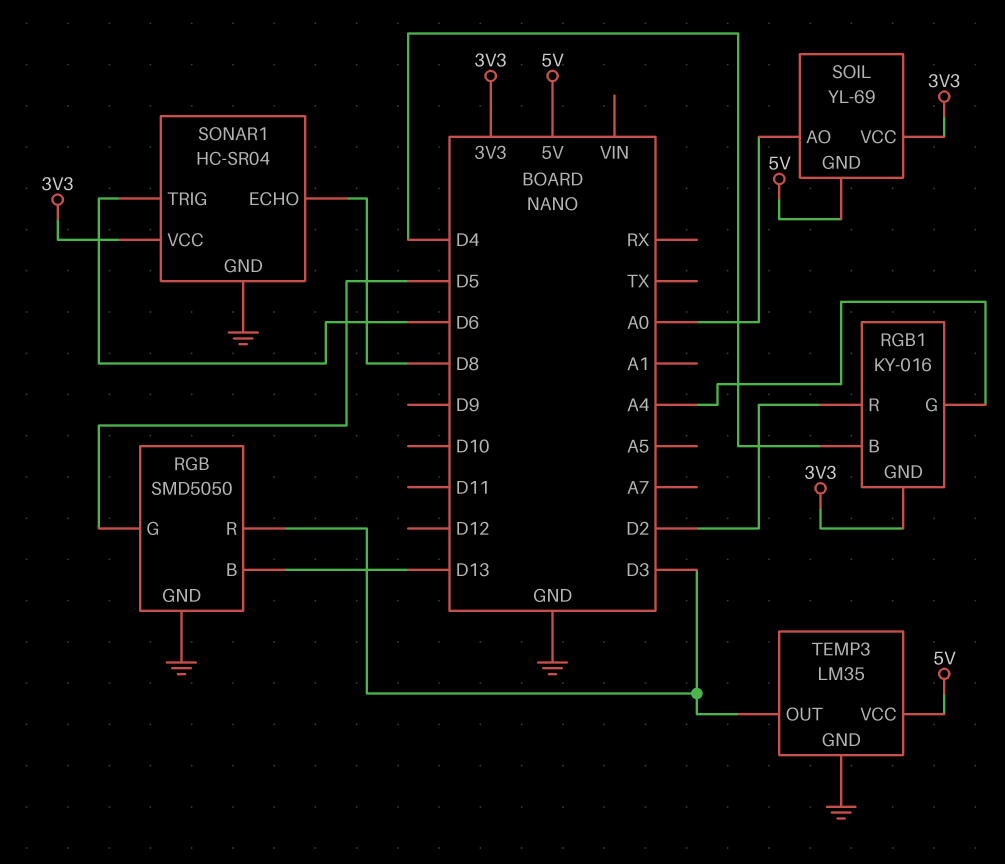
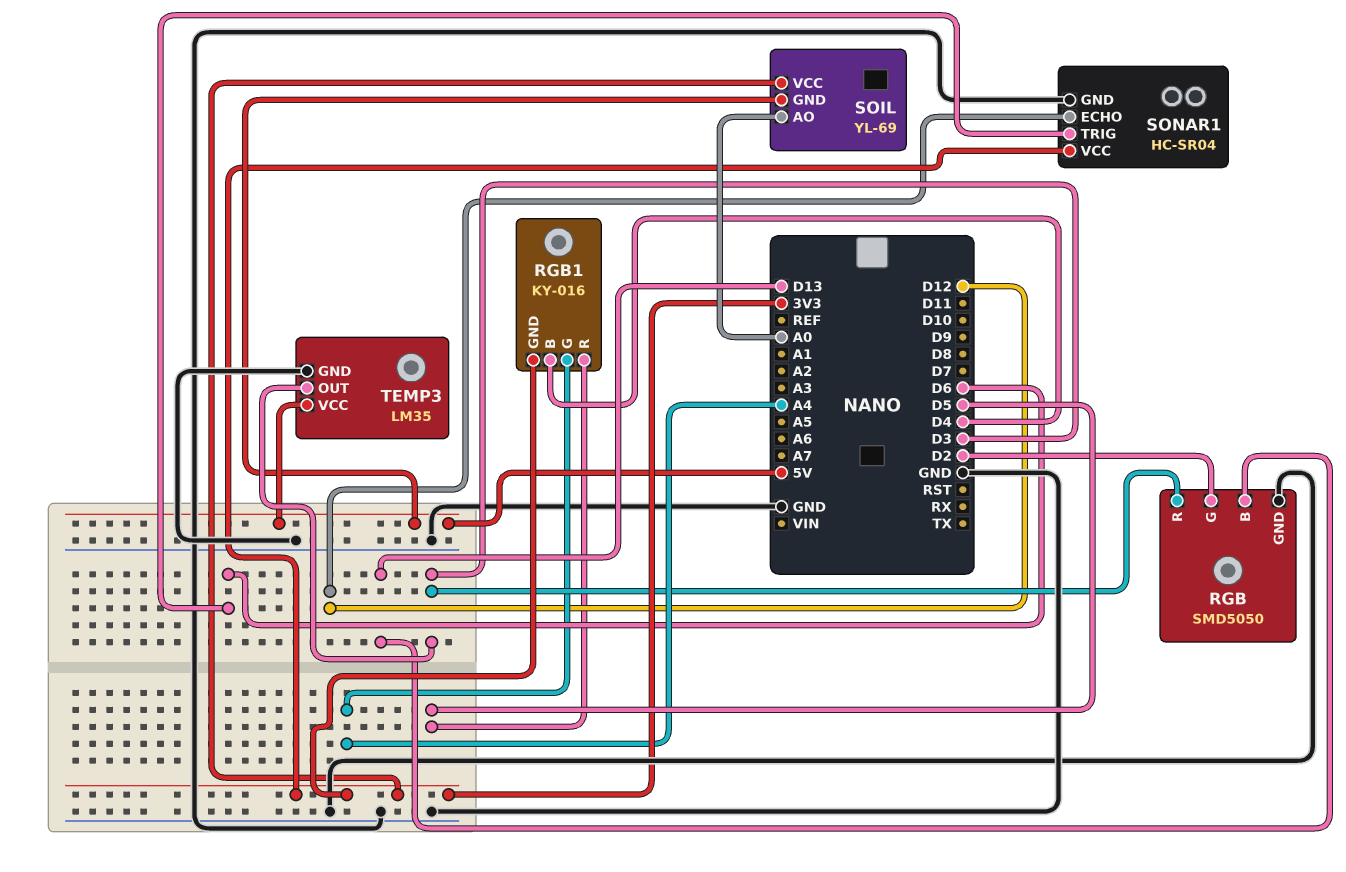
RGB pin G: D5 -> D2
RGB1 pin R: D2 -> D5
SONAR1 pin ECHO: D8 -> D12

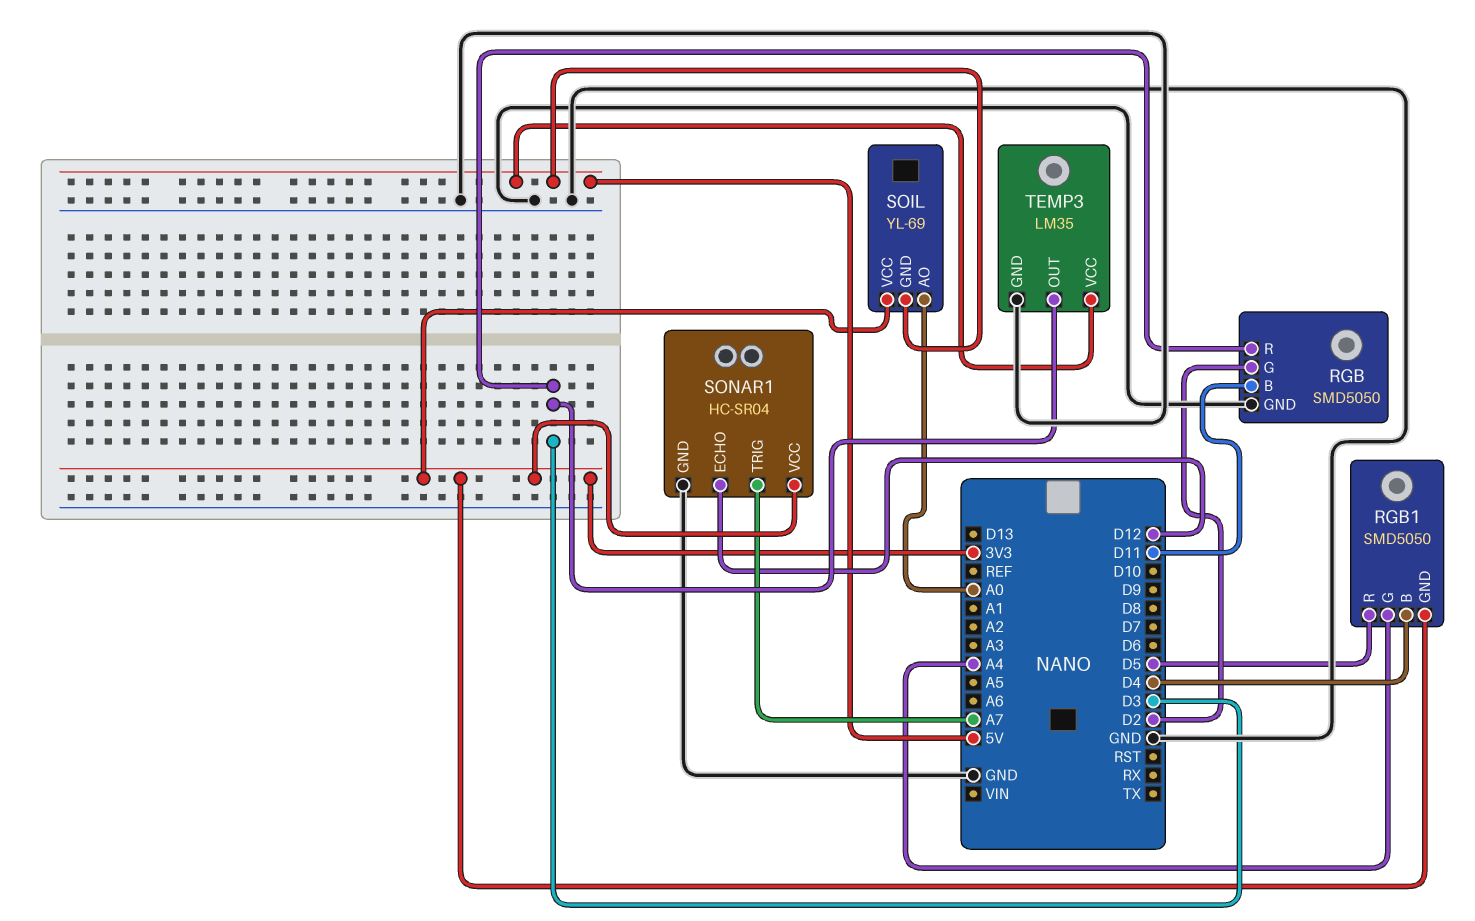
RGB pin B: D13 -> D11
RGB1: KY-016 -> SMD5050
SONAR1 pin TRIG: D6 -> A7

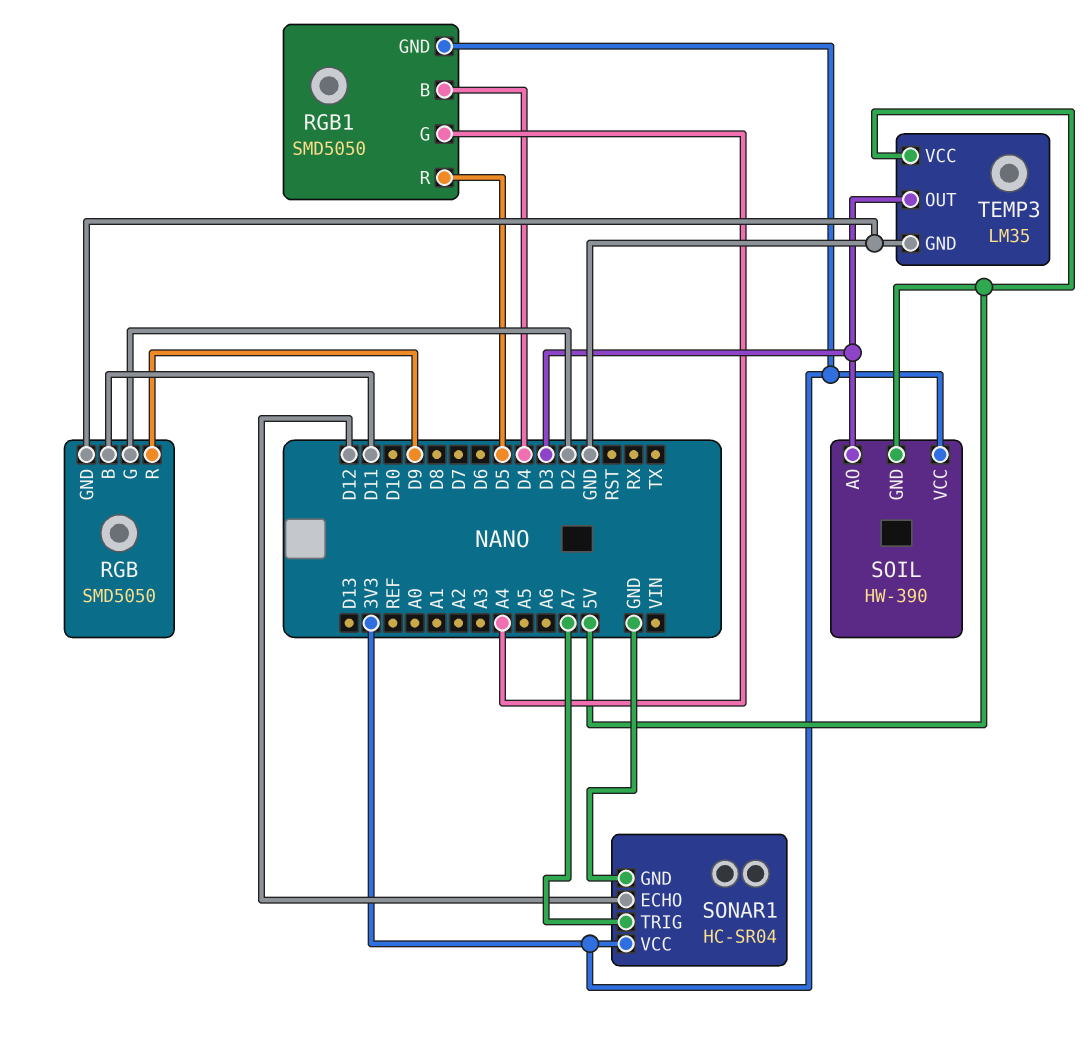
RGB pin R: D3 -> D9
SOIL: YL-69 -> HW-390
SOIL pin AO: A0 -> D3

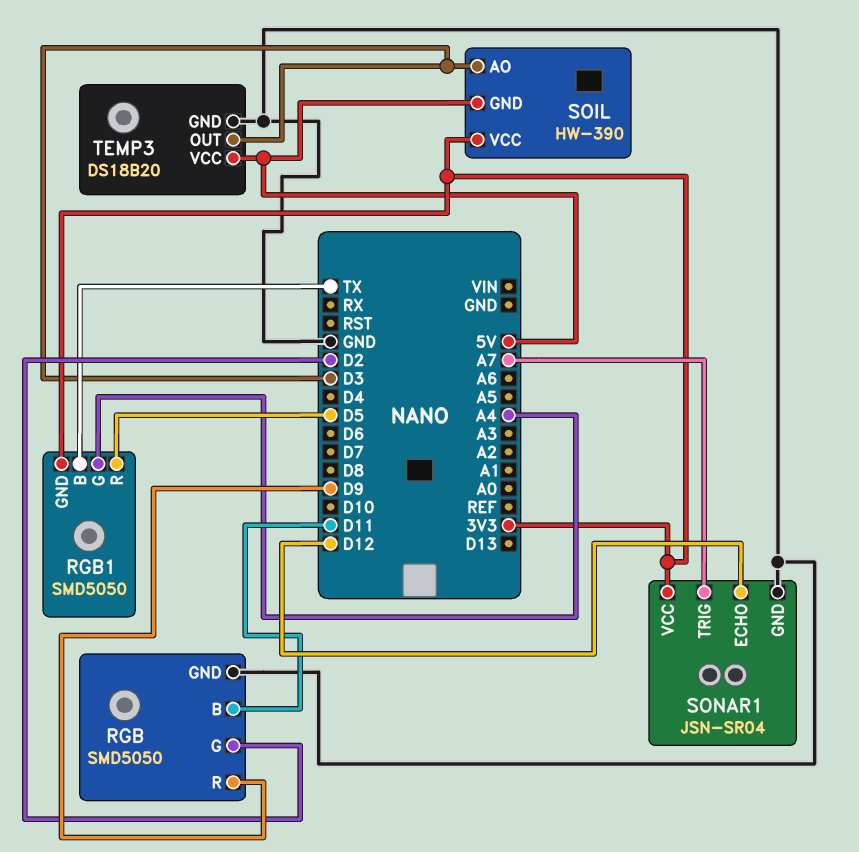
RGB1 pin B: D4 -> TX
SONAR1: HC-SR04 -> JSN-SR04
TEMP3: LM35 -> DS18B20

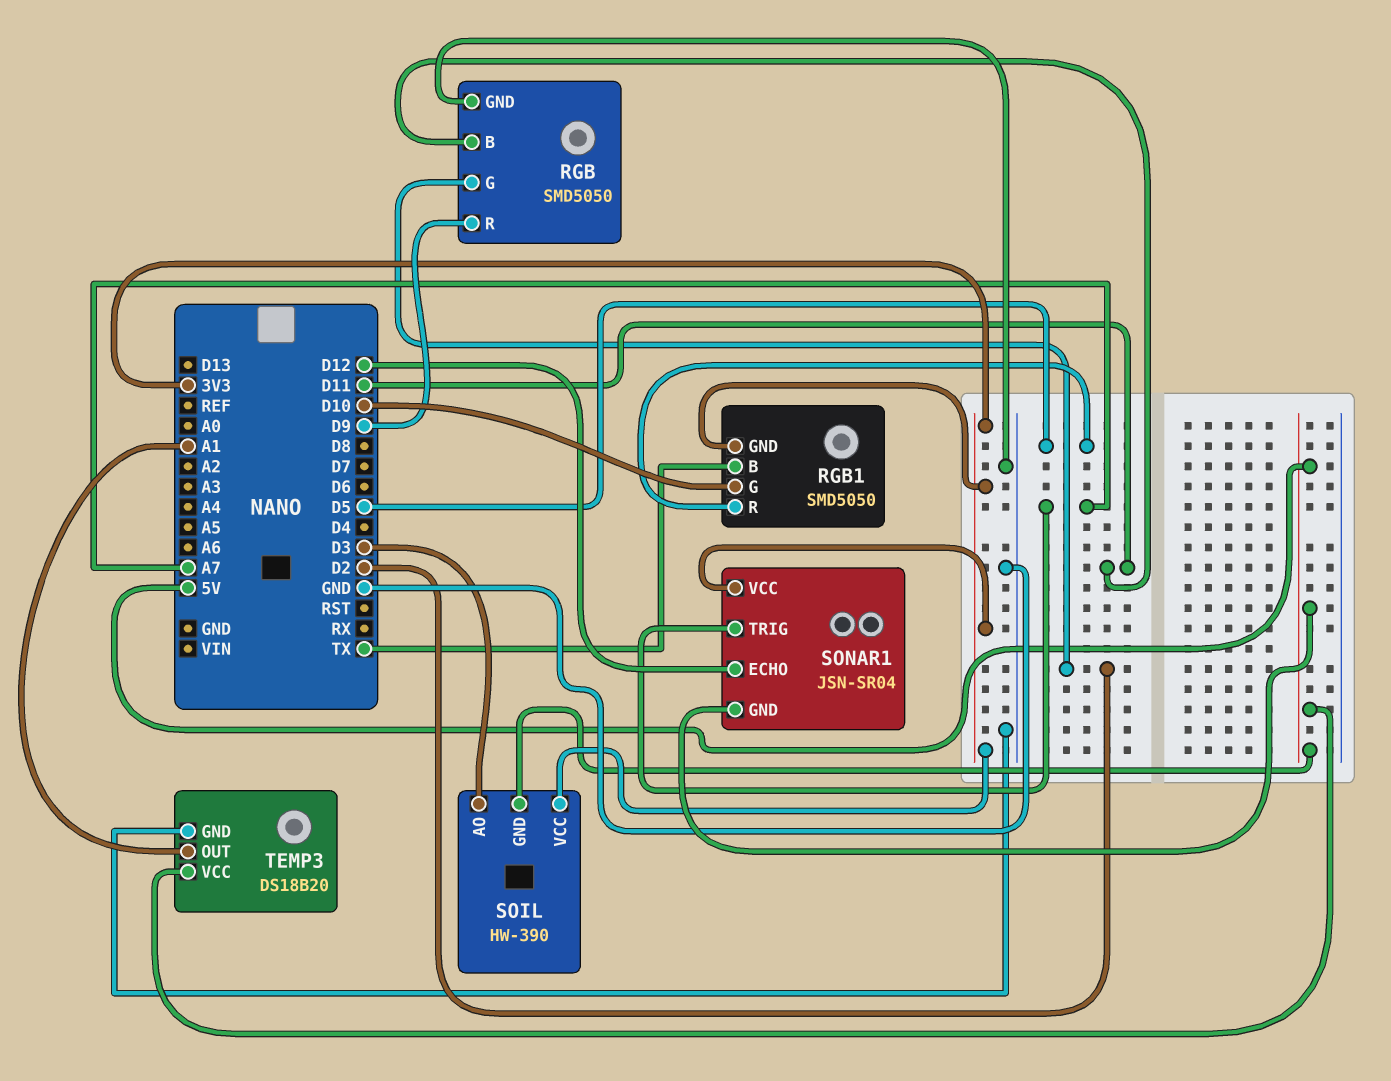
RGB1 pin G: A4 -> D10
SONAR1 pin GND: GND -> 5V
TEMP3 pin OUT: D3 -> A1

